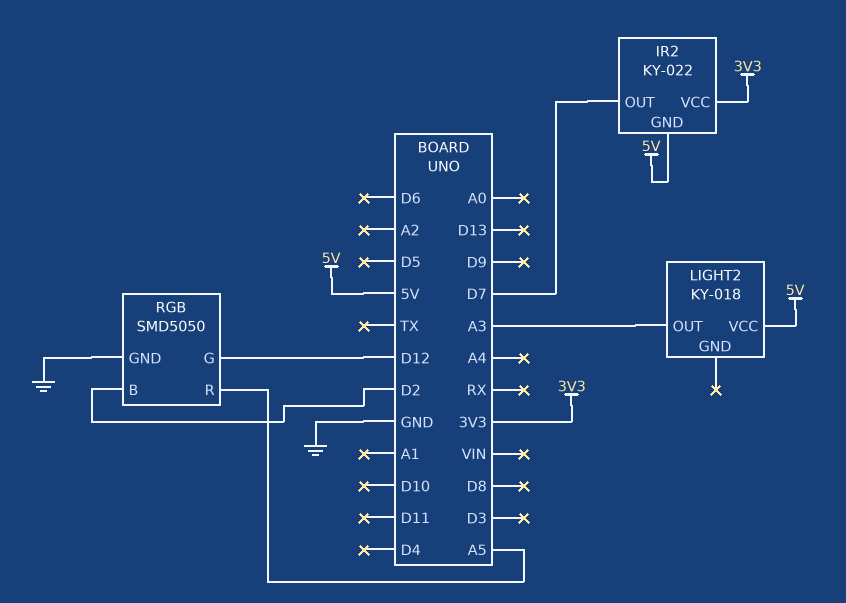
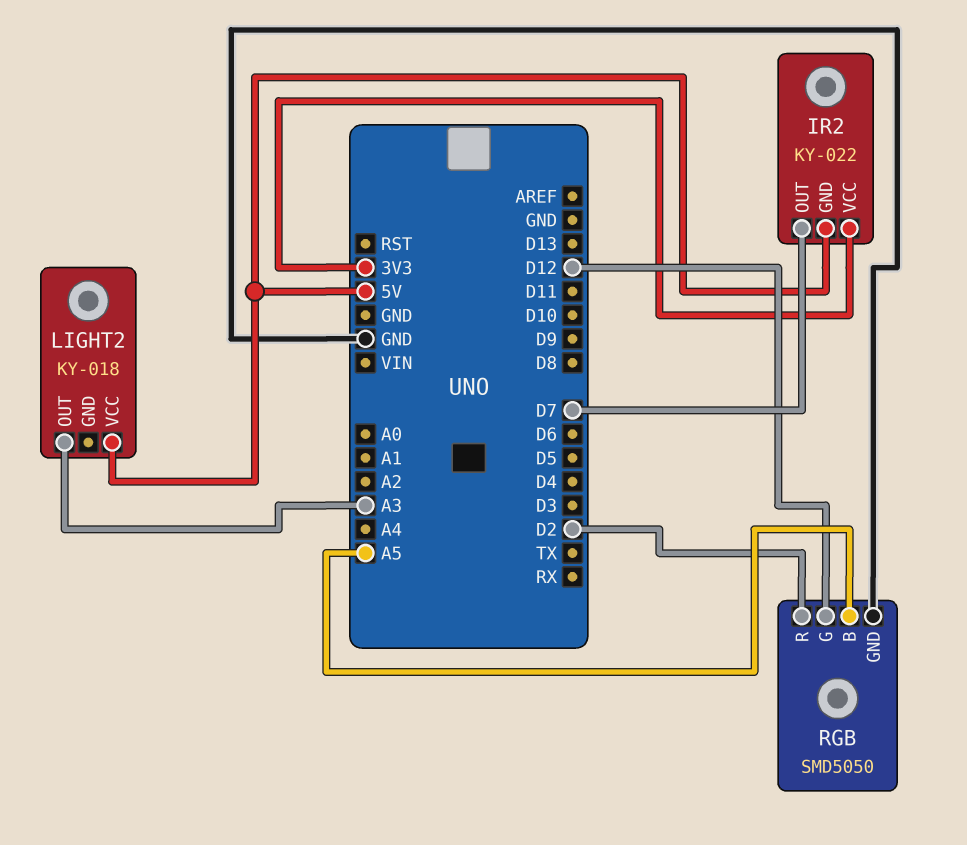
RGB pin B: D2 -> A5
RGB pin R: A5 -> D2

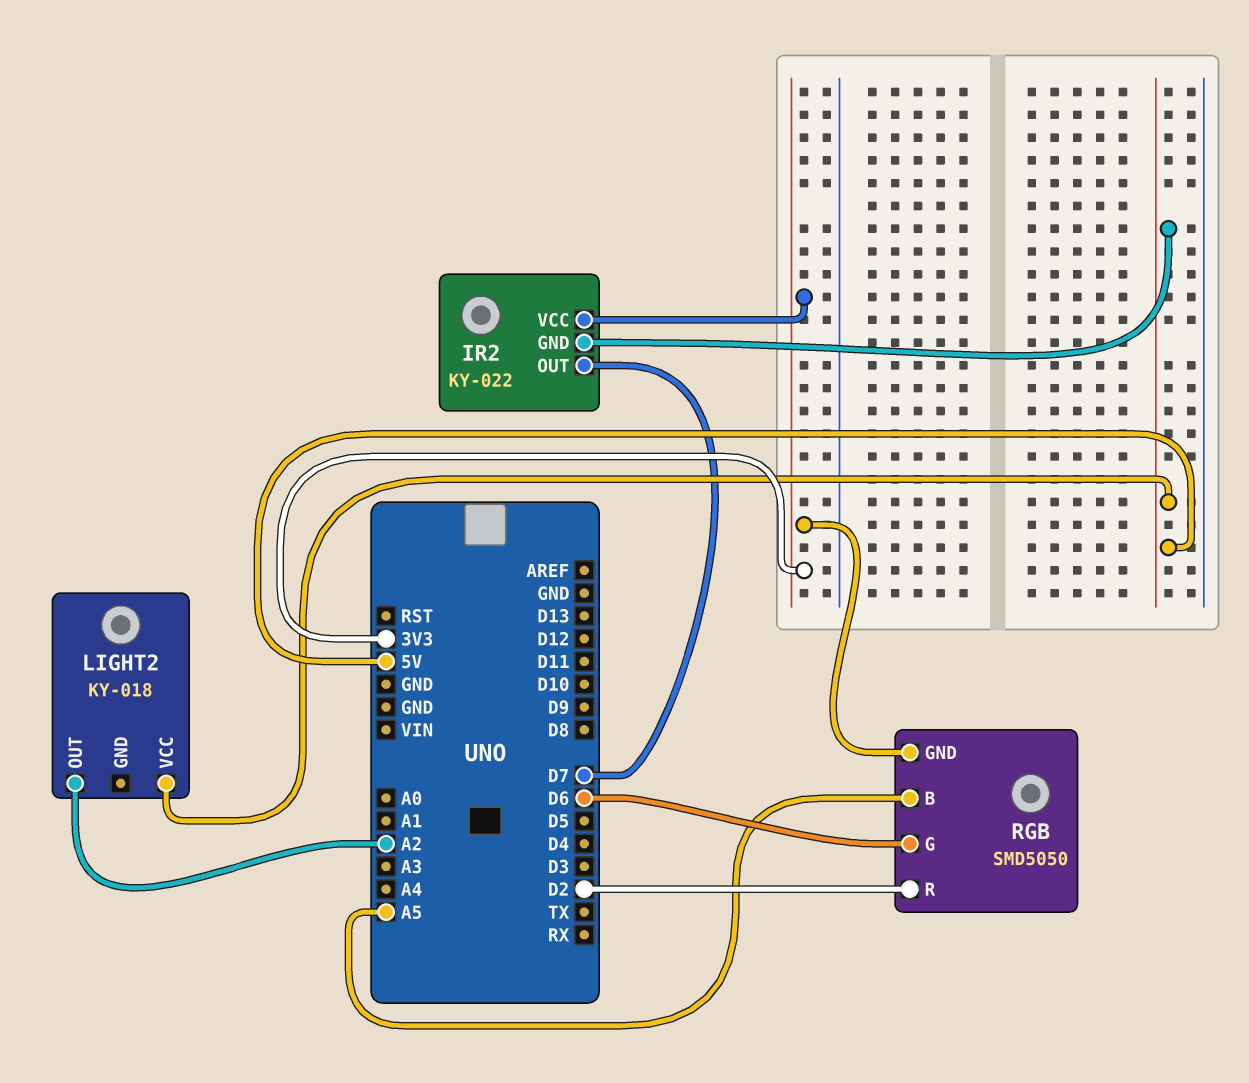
LIGHT2 pin OUT: A3 -> A2
RGB pin G: D12 -> D6
RGB pin GND: GND -> 3V3

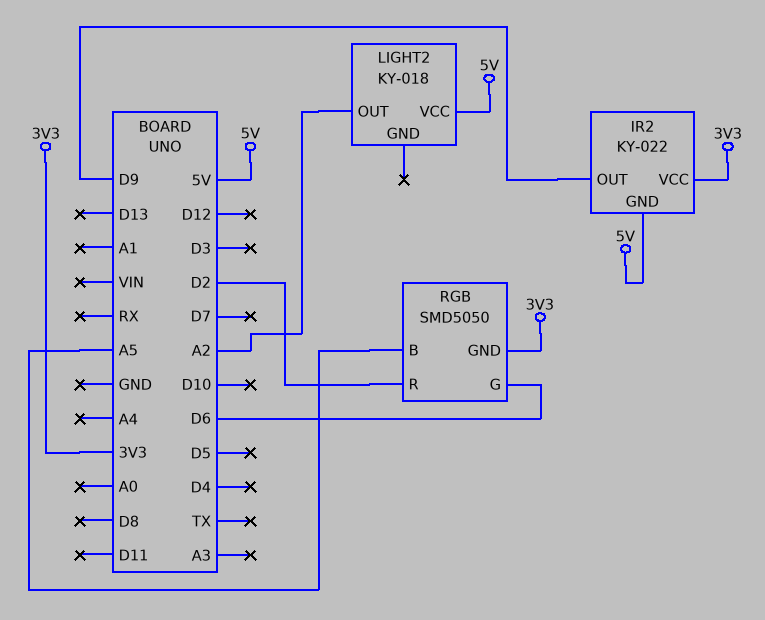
IR2 pin OUT: D7 -> D9

